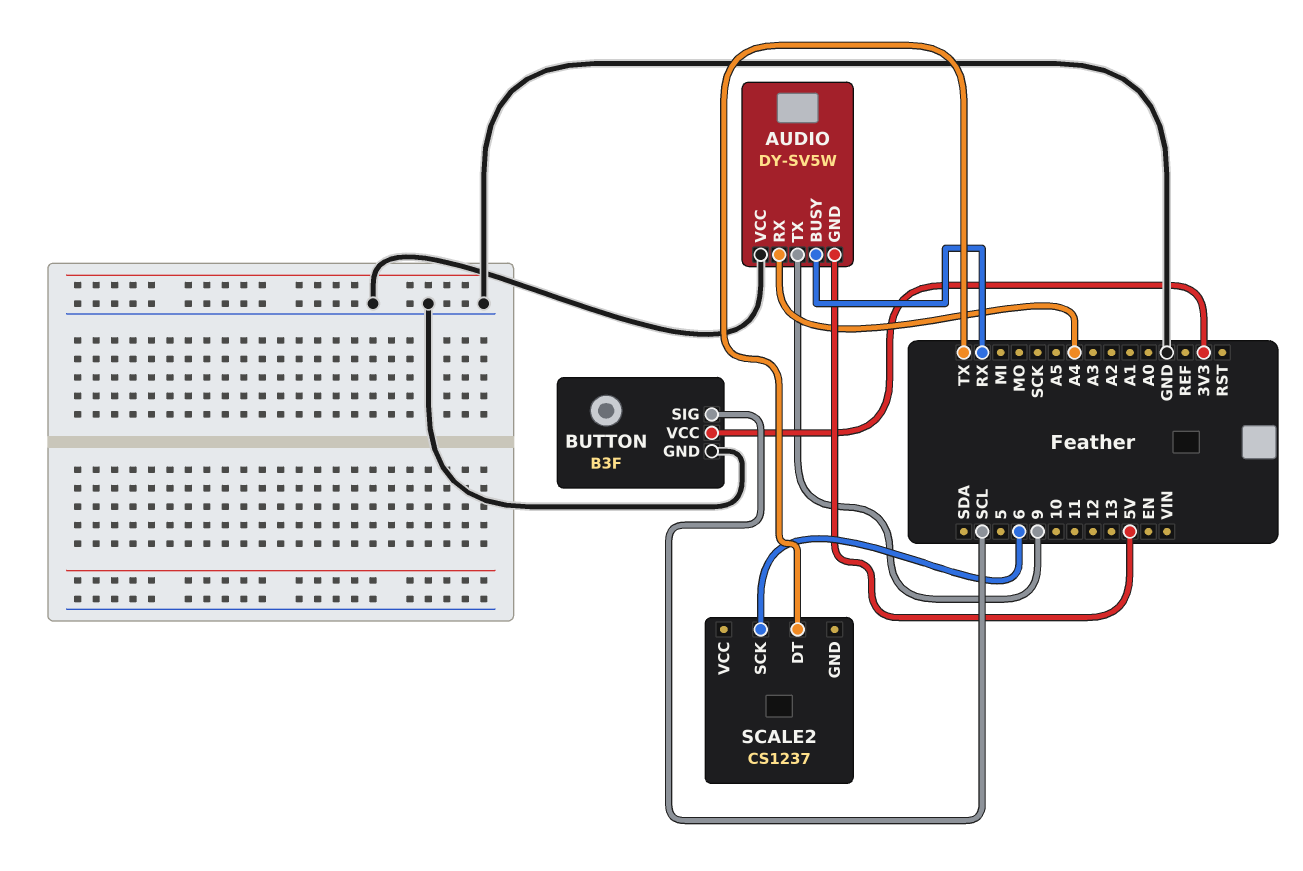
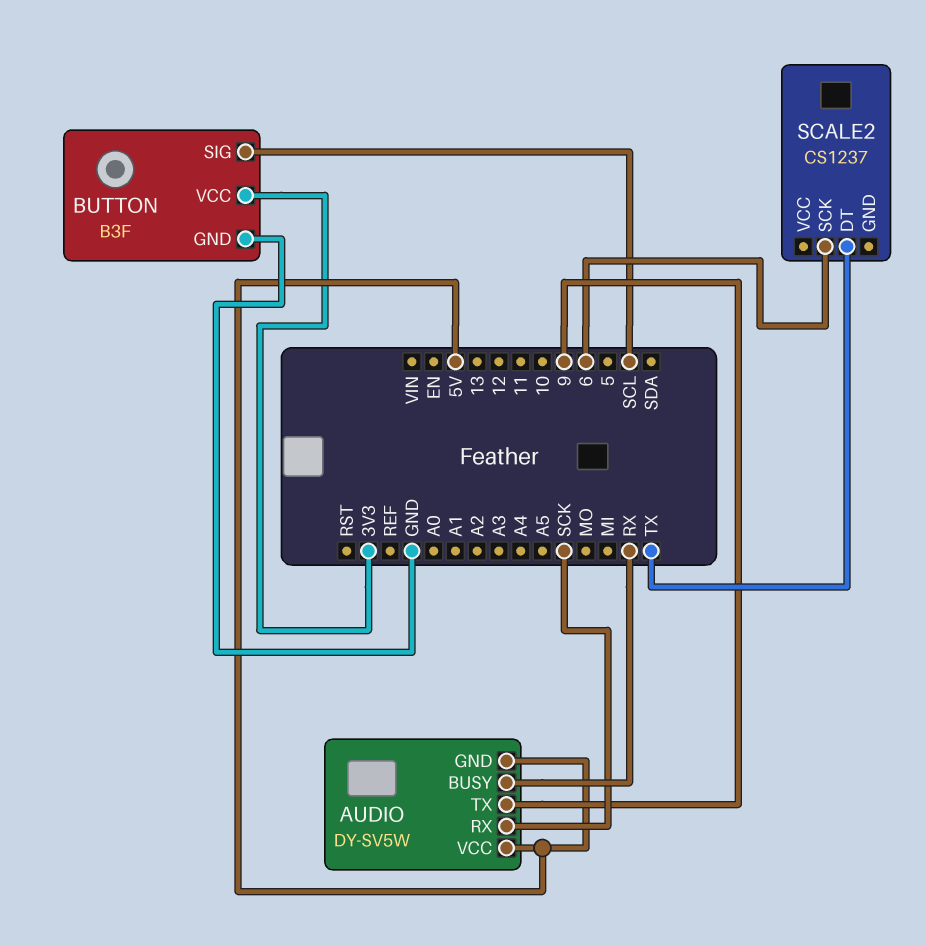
AUDIO pin RX: A4 -> SCK
AUDIO pin VCC: GND -> 5V

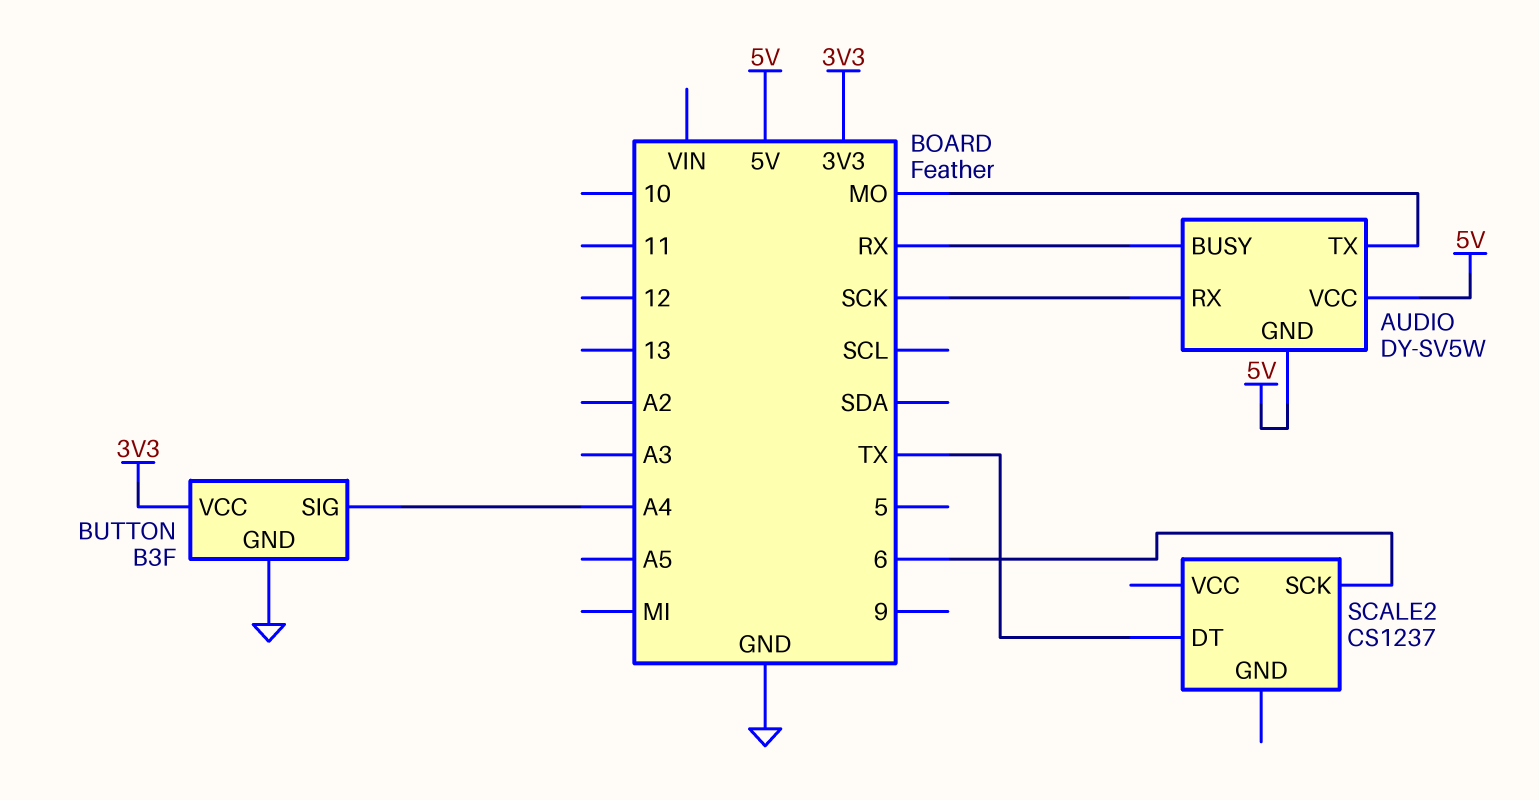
AUDIO pin TX: 9 -> MO
BUTTON pin SIG: SCL -> A4

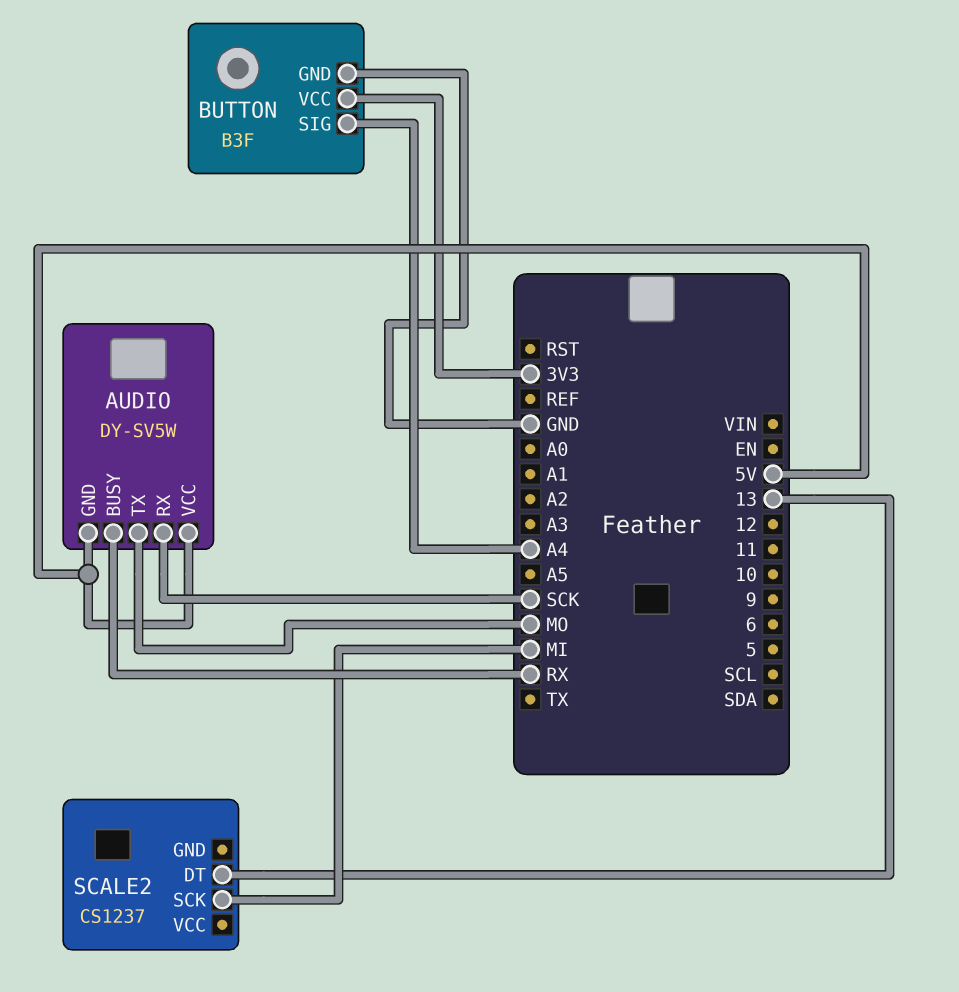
SCALE2 pin DT: TX -> 13
SCALE2 pin SCK: 6 -> MI

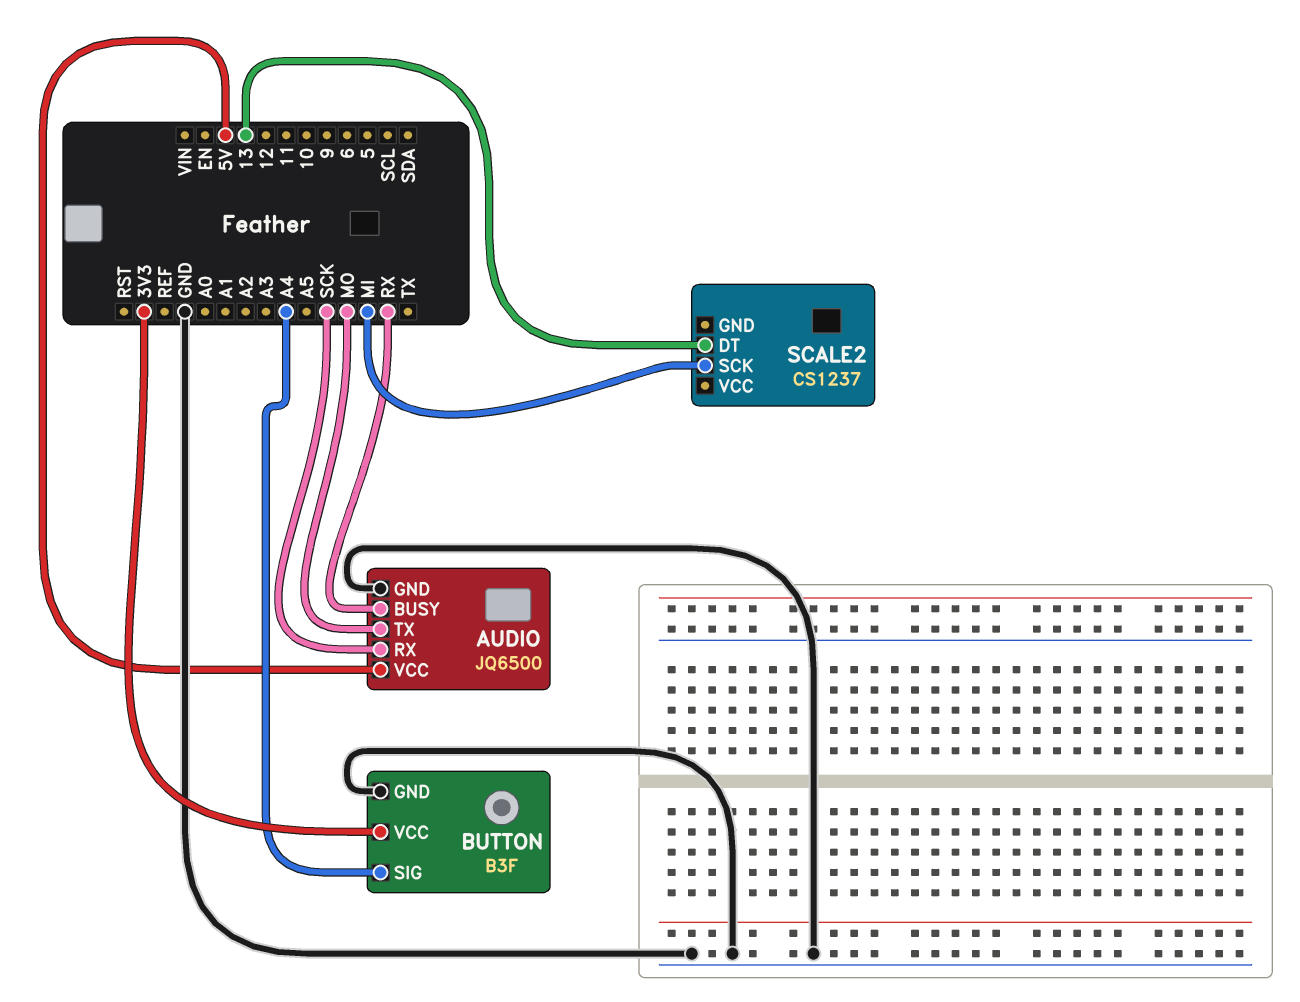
AUDIO: DY-SV5W -> JQ6500
AUDIO pin GND: 5V -> GND

